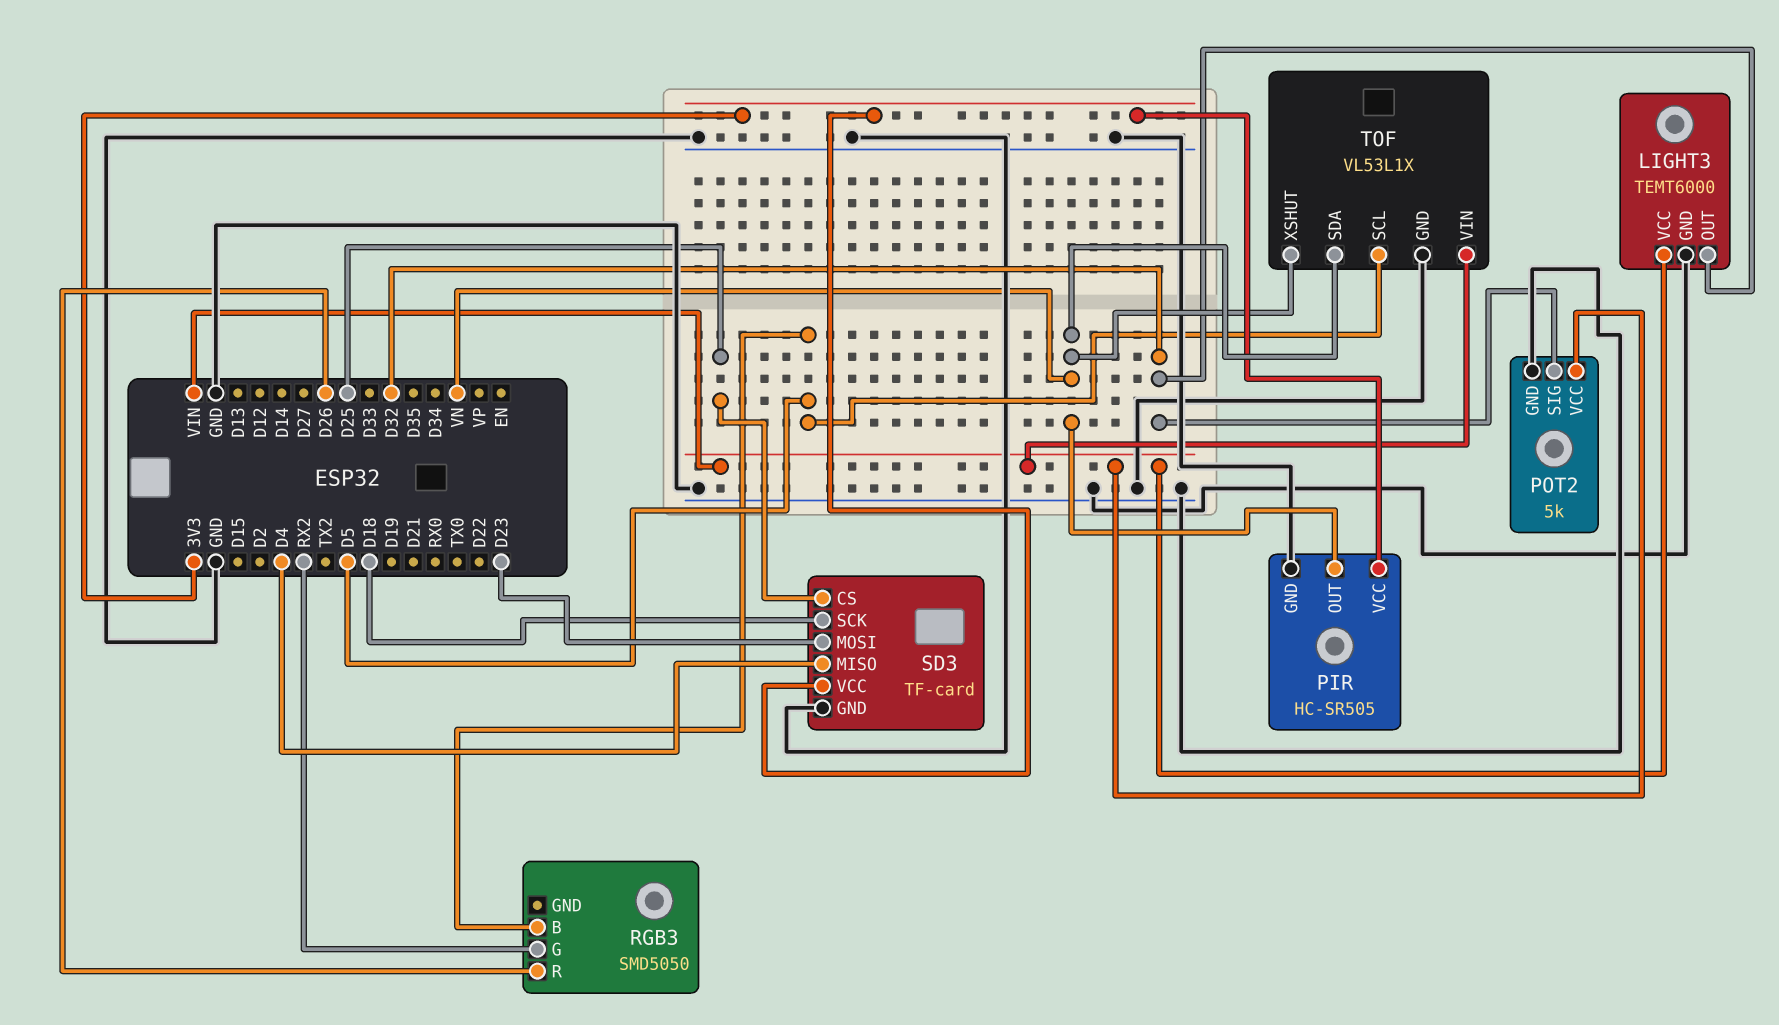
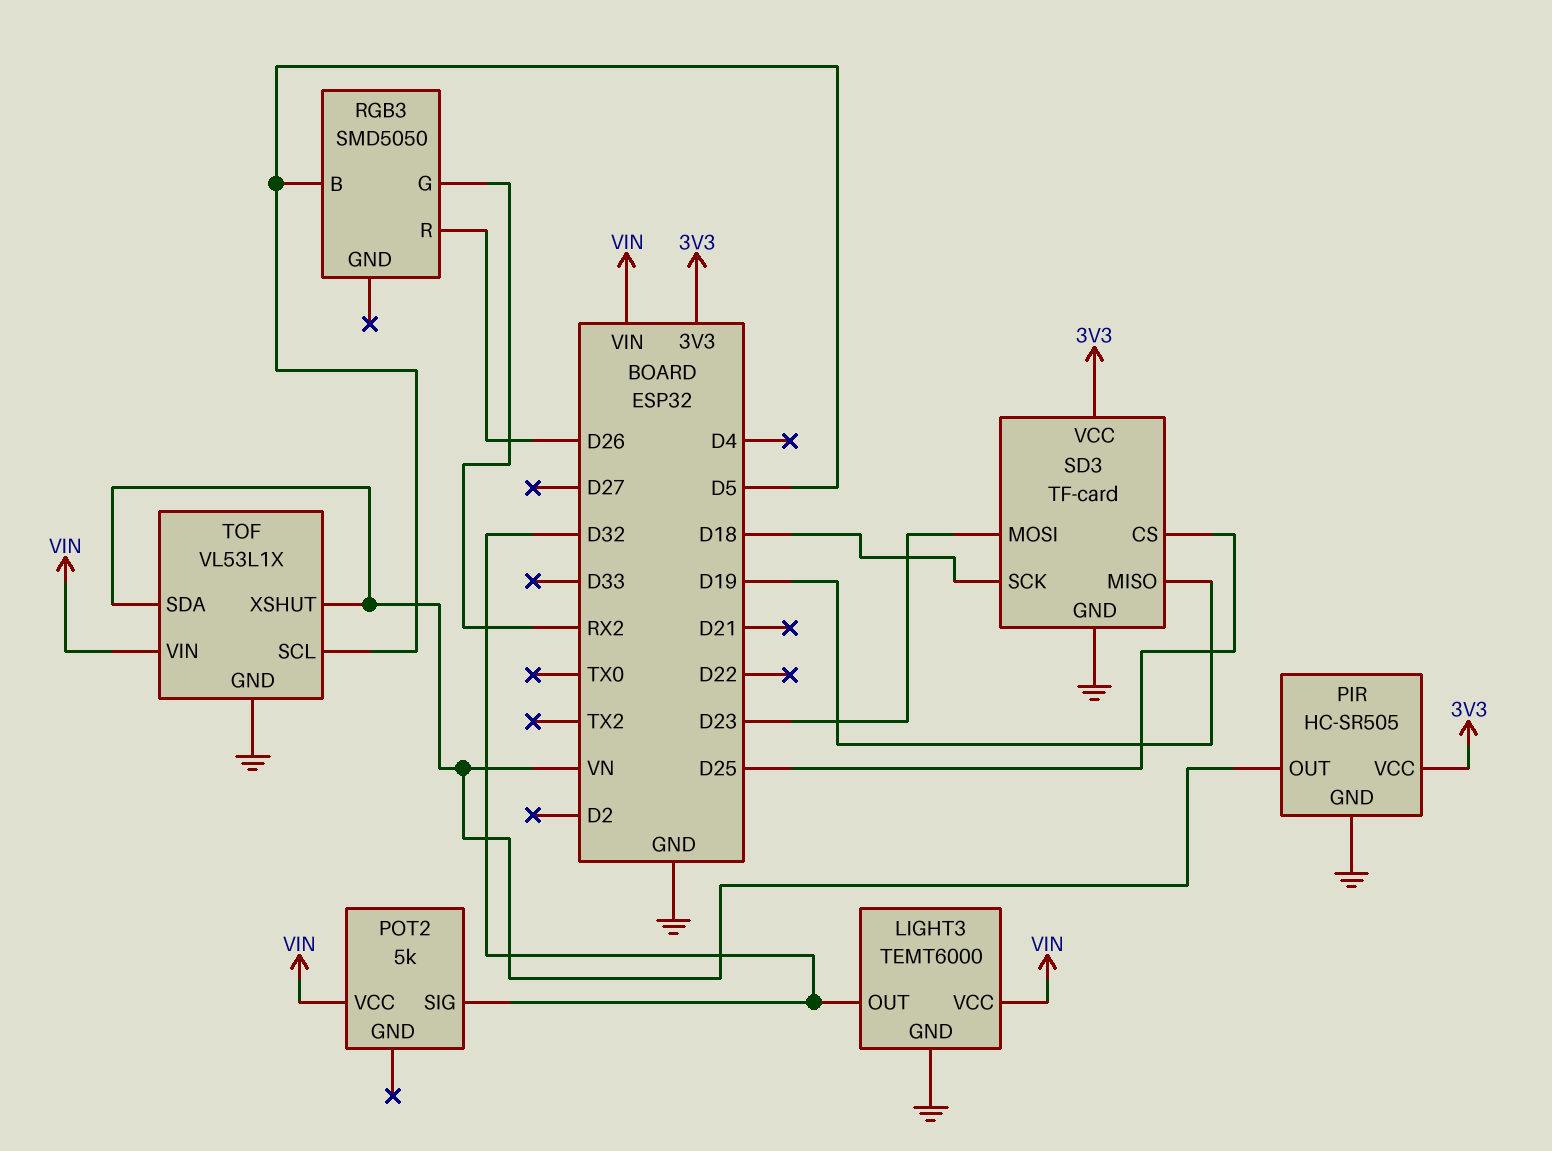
POT2 pin GND: GND -> none
SD3 pin MISO: D4 -> D19

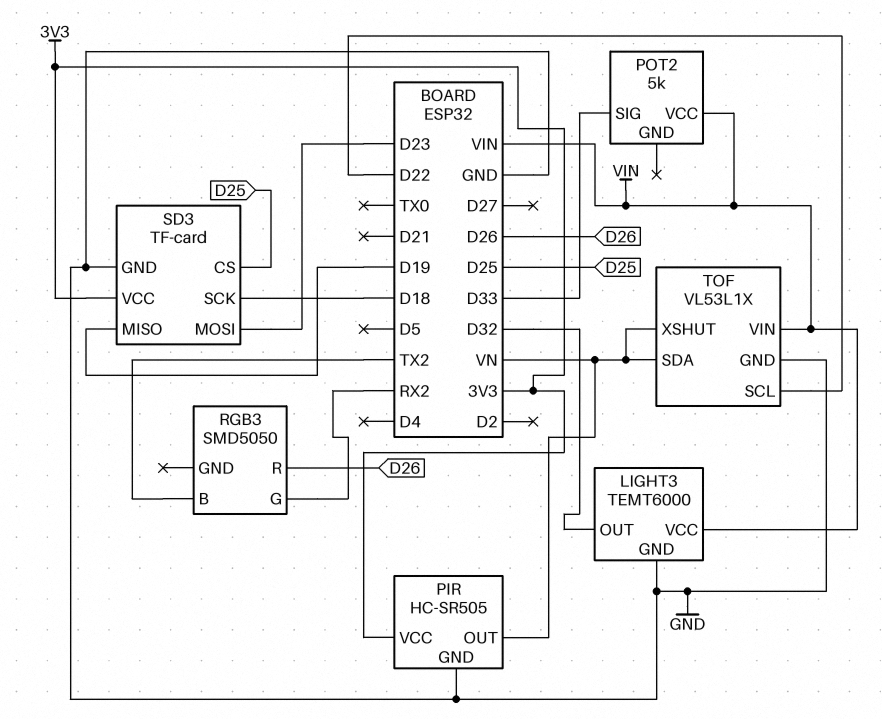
POT2 pin SIG: D32 -> D33
RGB3 pin B: D5 -> TX2
TOF pin SCL: D5 -> D22

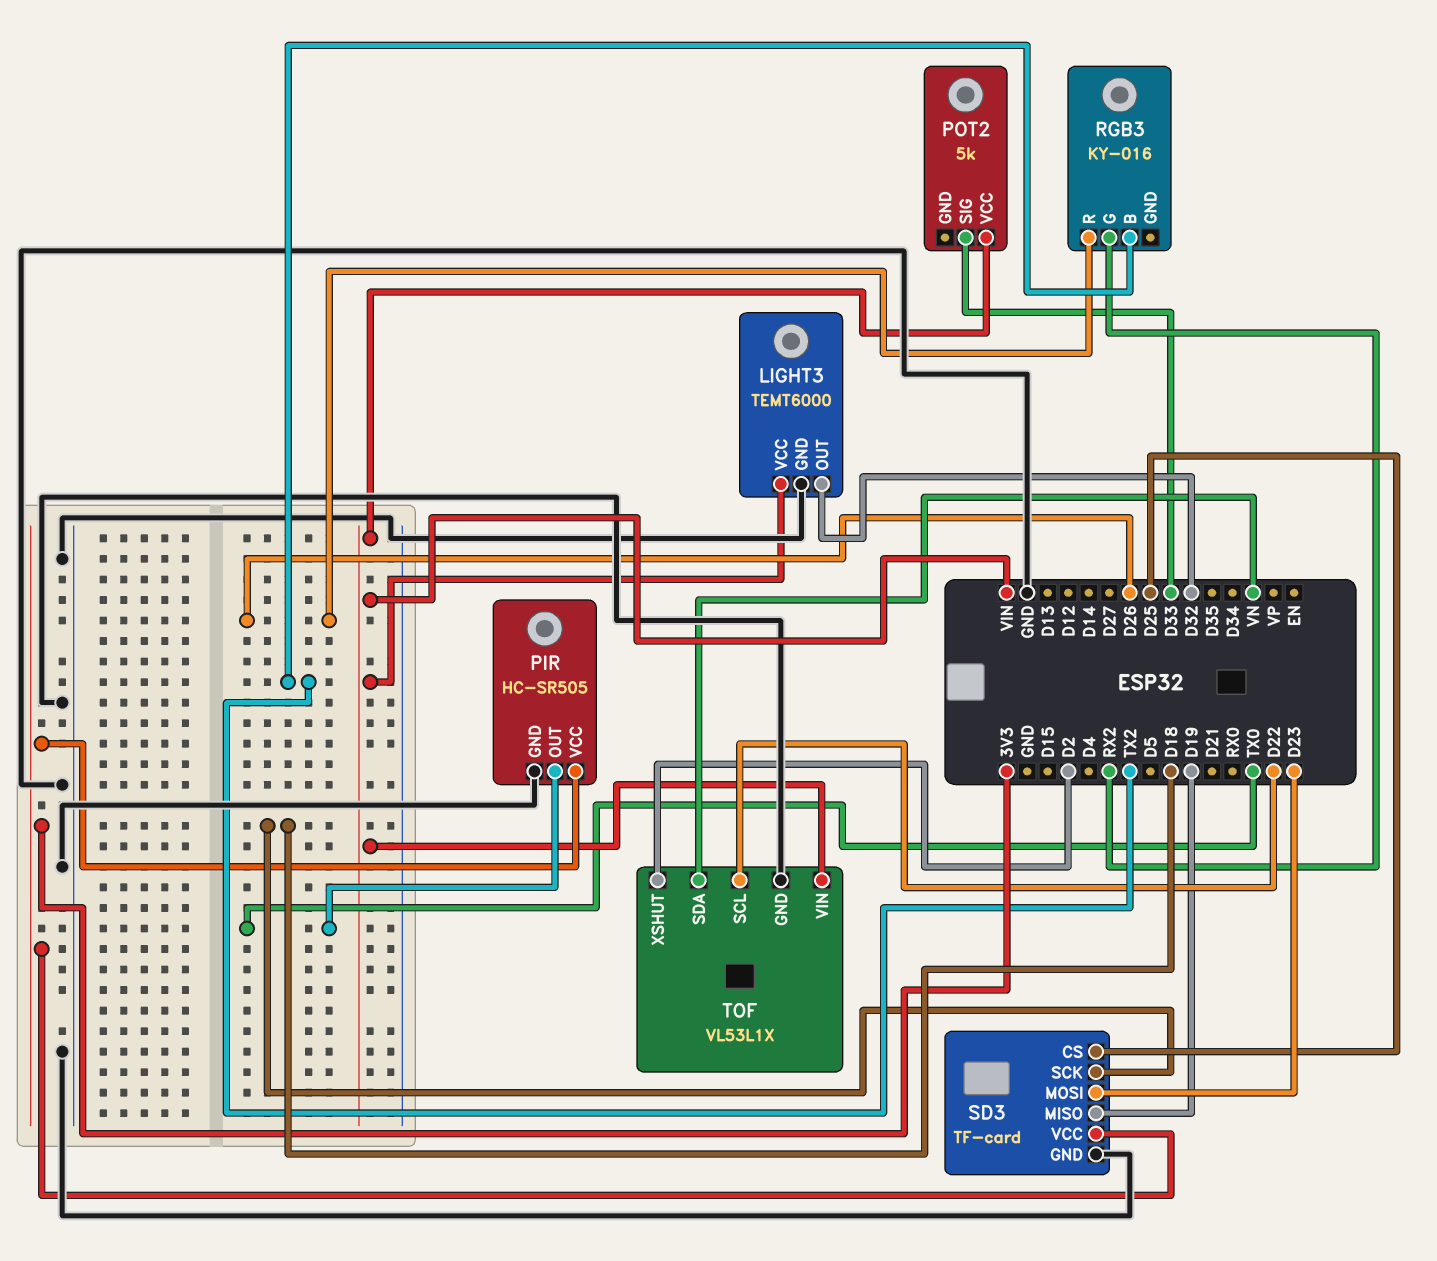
PIR pin OUT: VN -> TX0
RGB3: SMD5050 -> KY-016
TOF pin XSHUT: VN -> D2

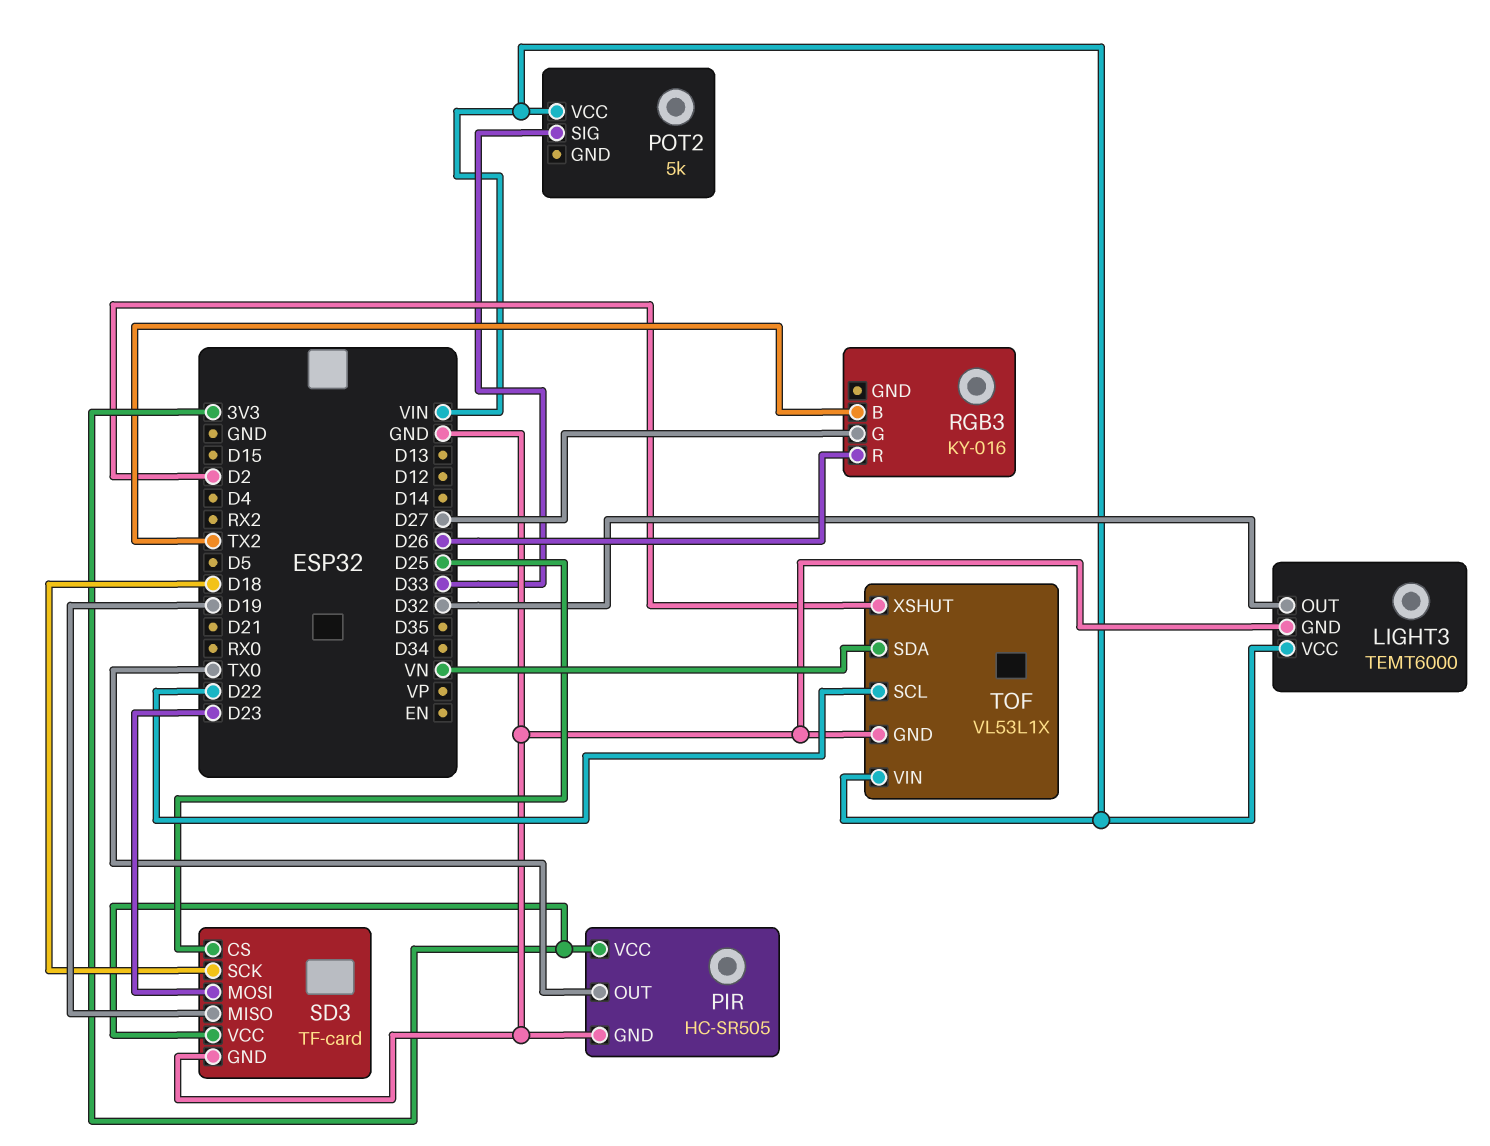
RGB3 pin G: RX2 -> D27

